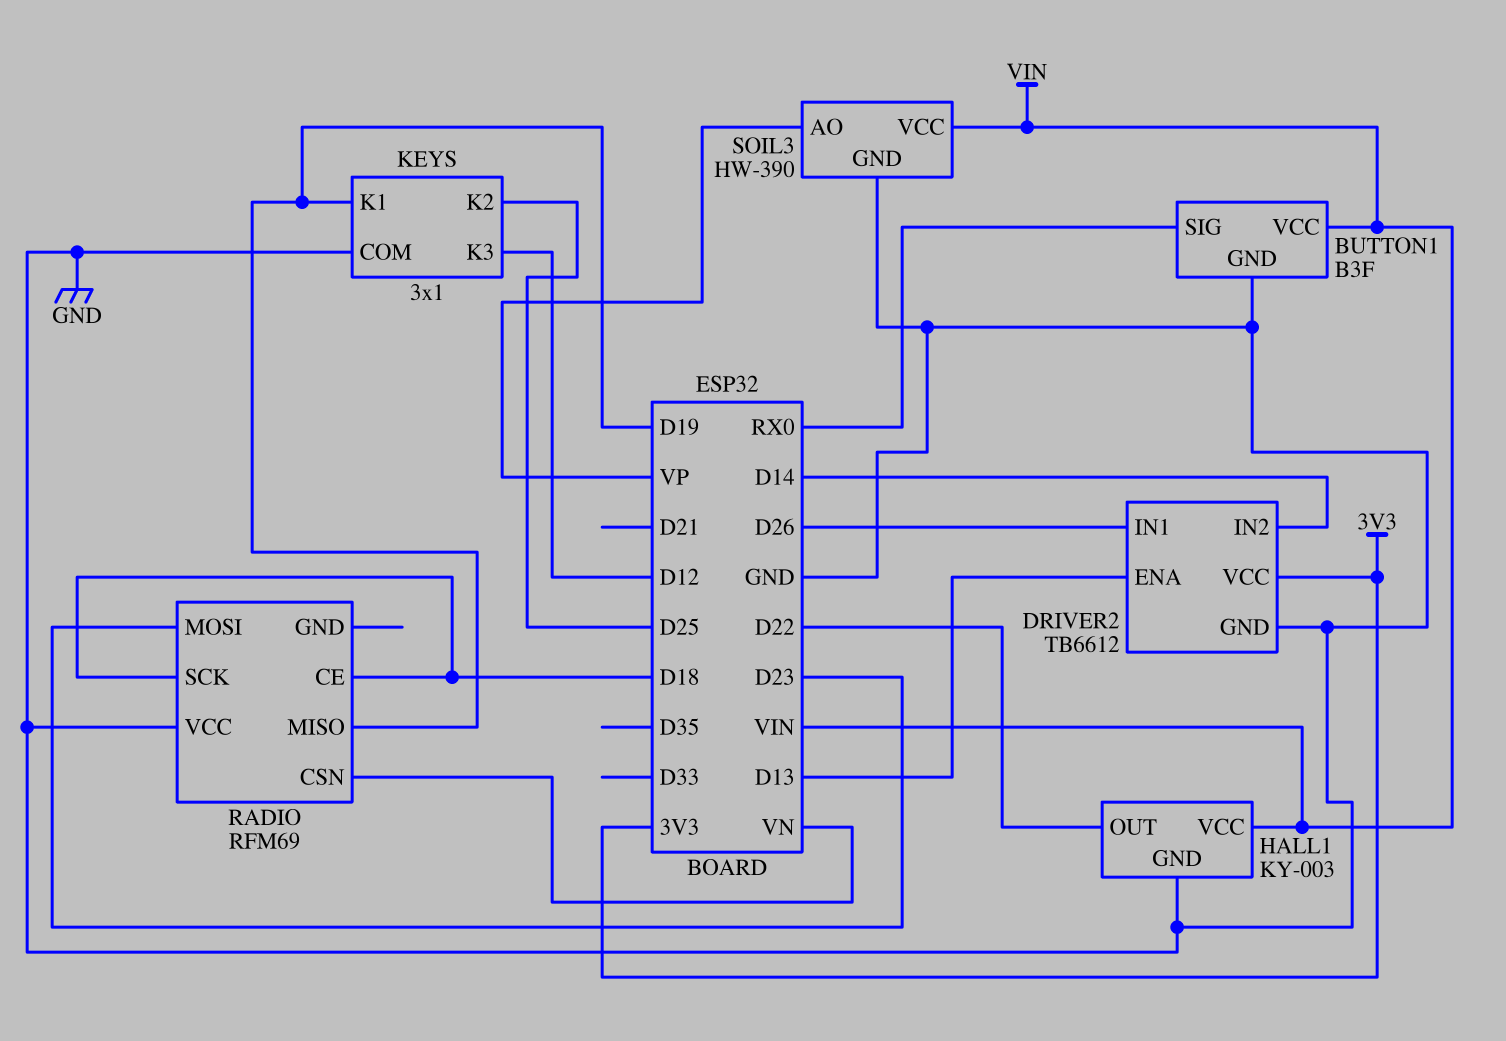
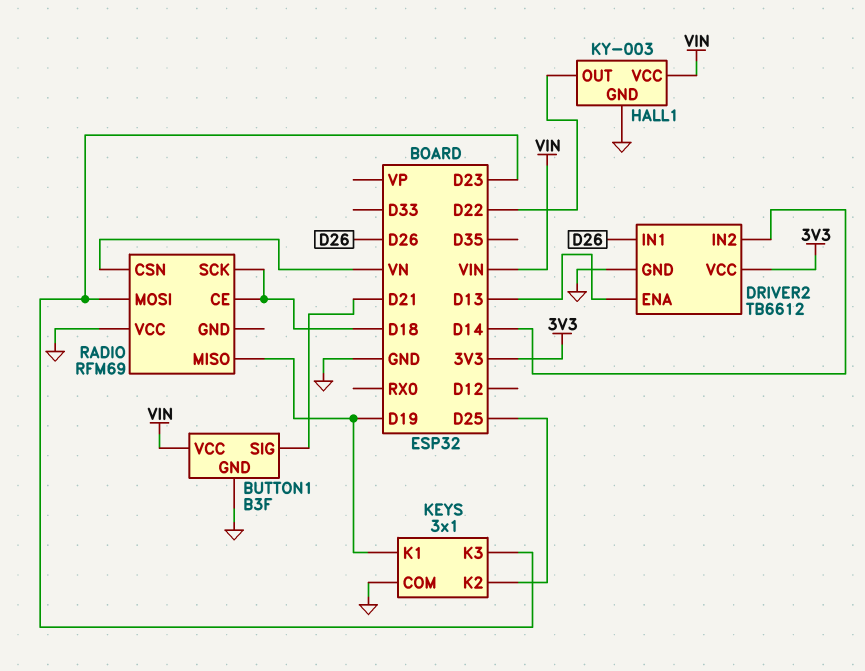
BUTTON1 pin SIG: RX0 -> D21
KEYS pin K3: D12 -> D23
SOIL3: HW-390 -> none
SOIL3 pin AO: VP -> none
SOIL3 pin GND: GND -> none
SOIL3 pin VCC: VIN -> none

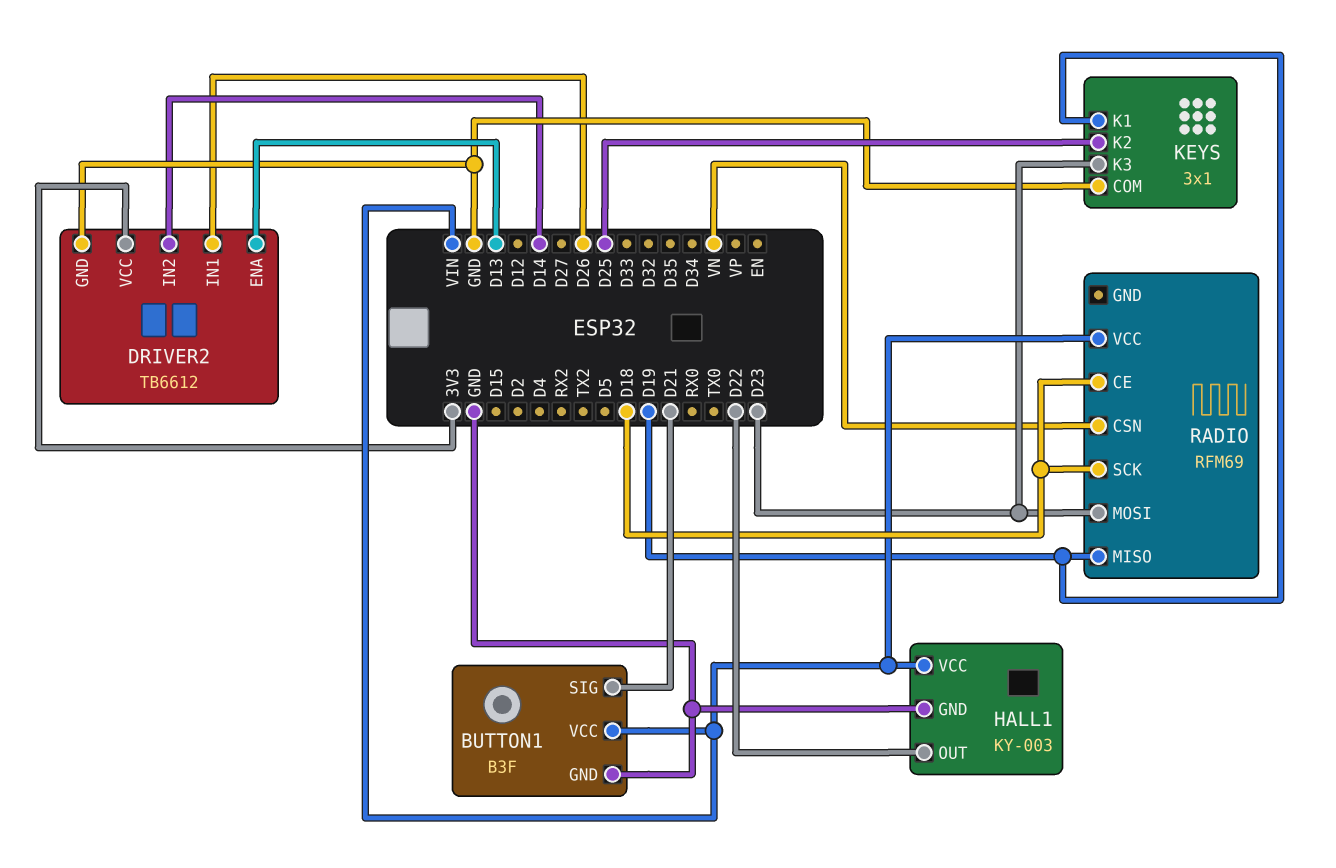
RADIO pin VCC: GND -> VIN

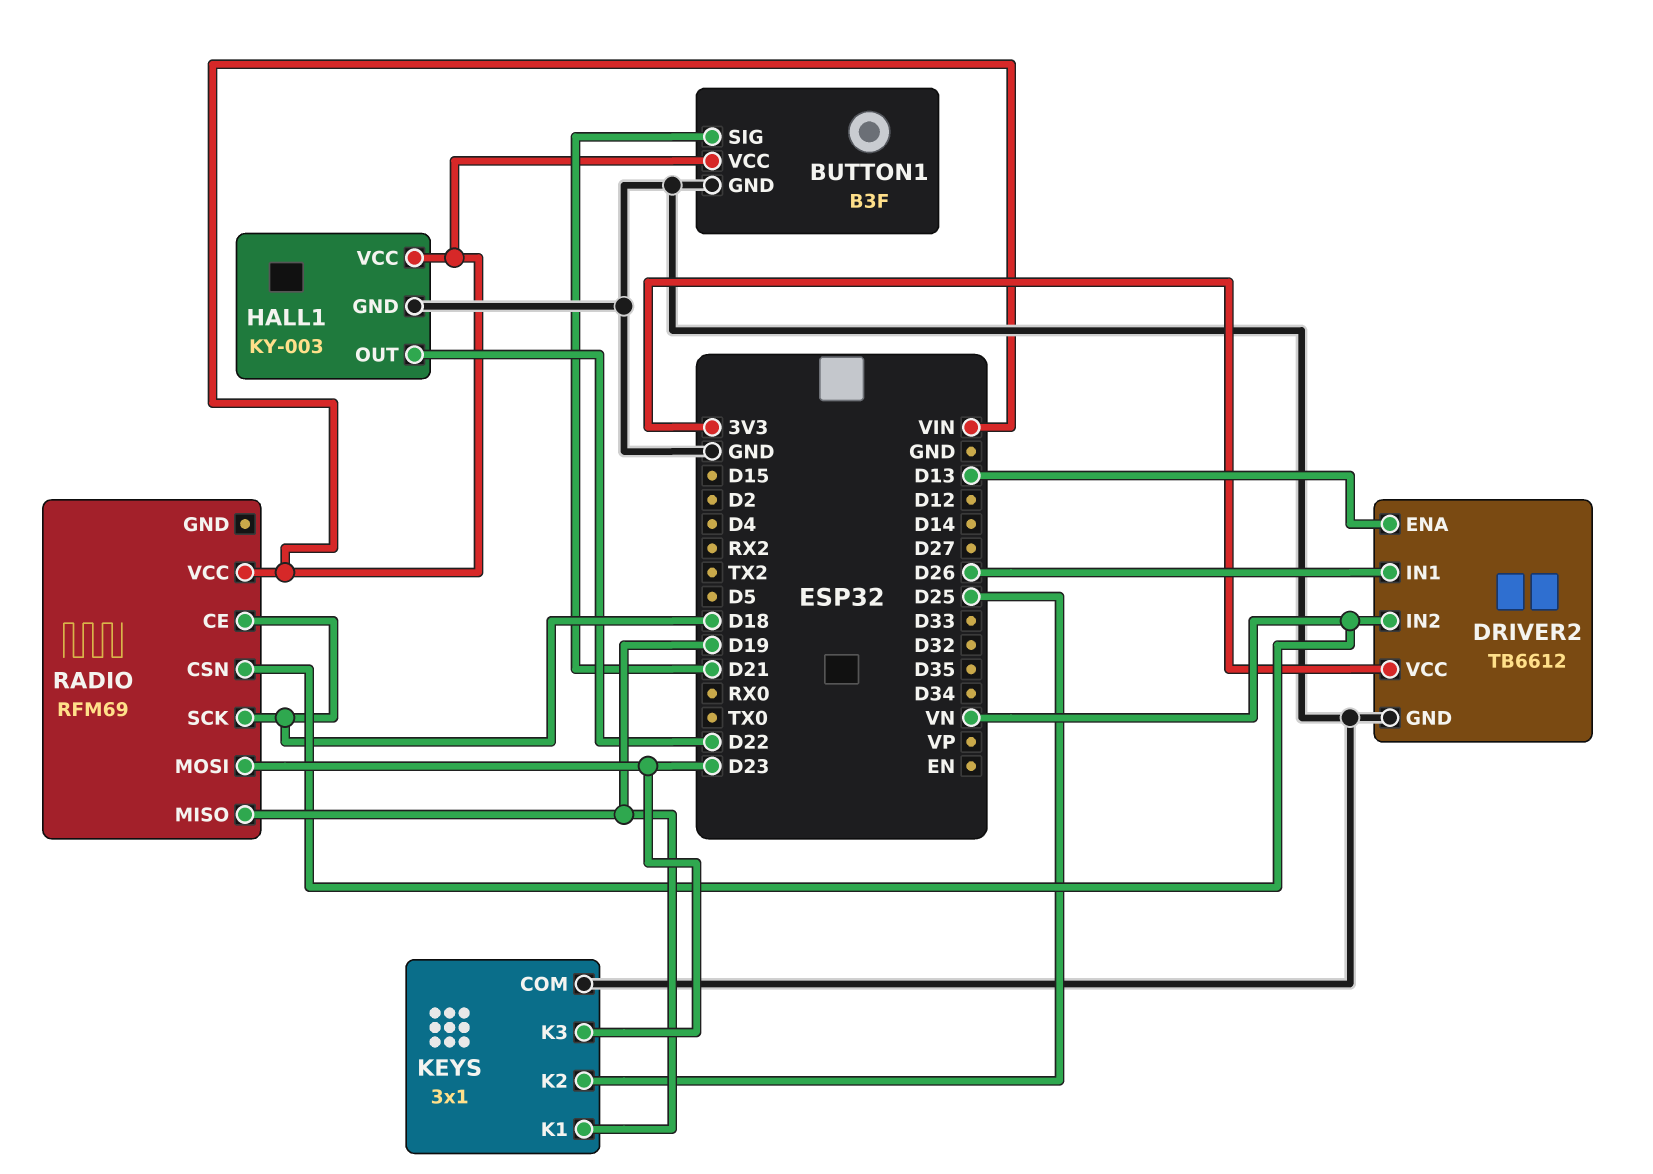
DRIVER2 pin IN2: D14 -> VN

